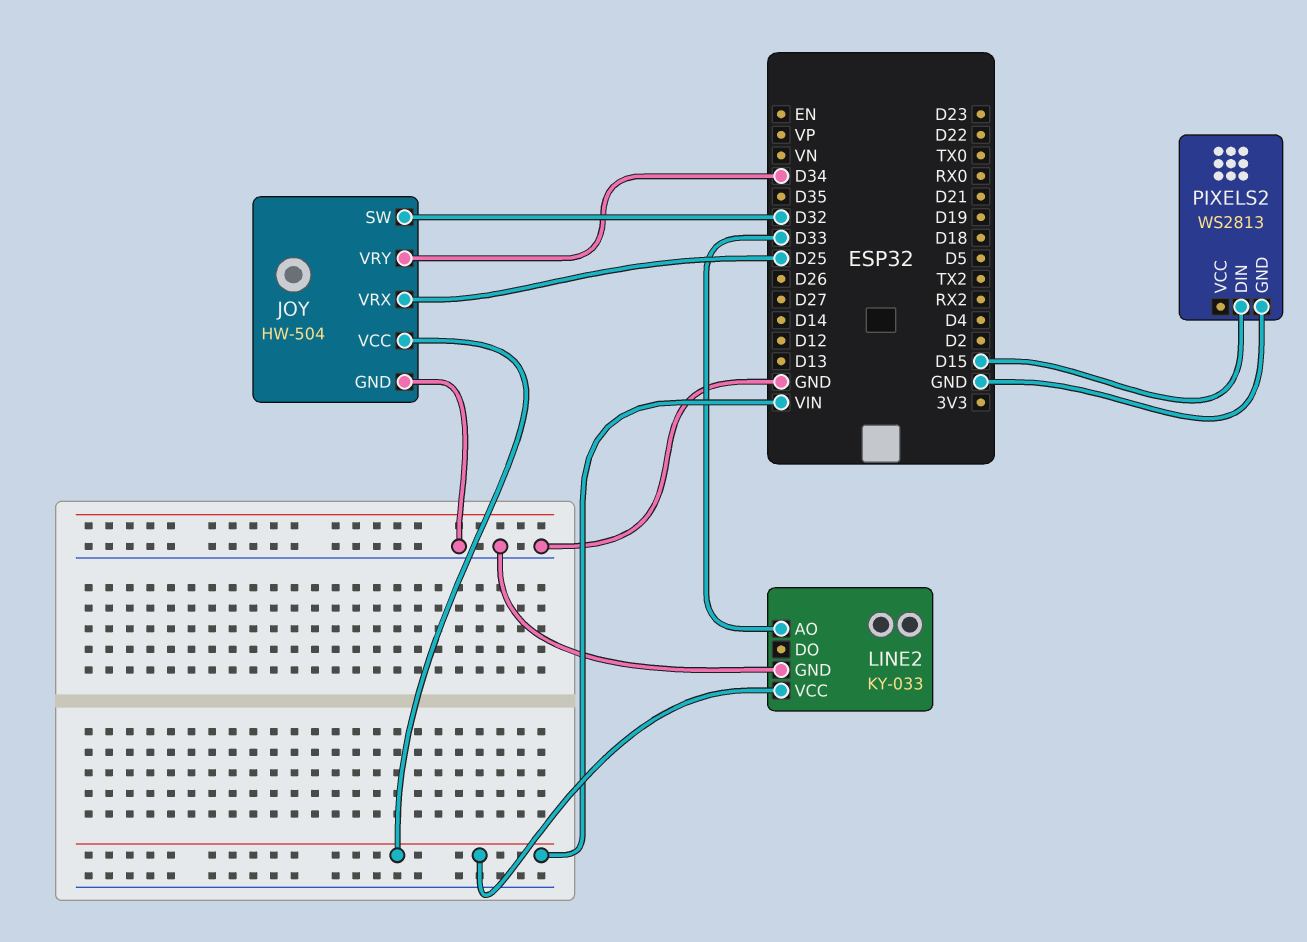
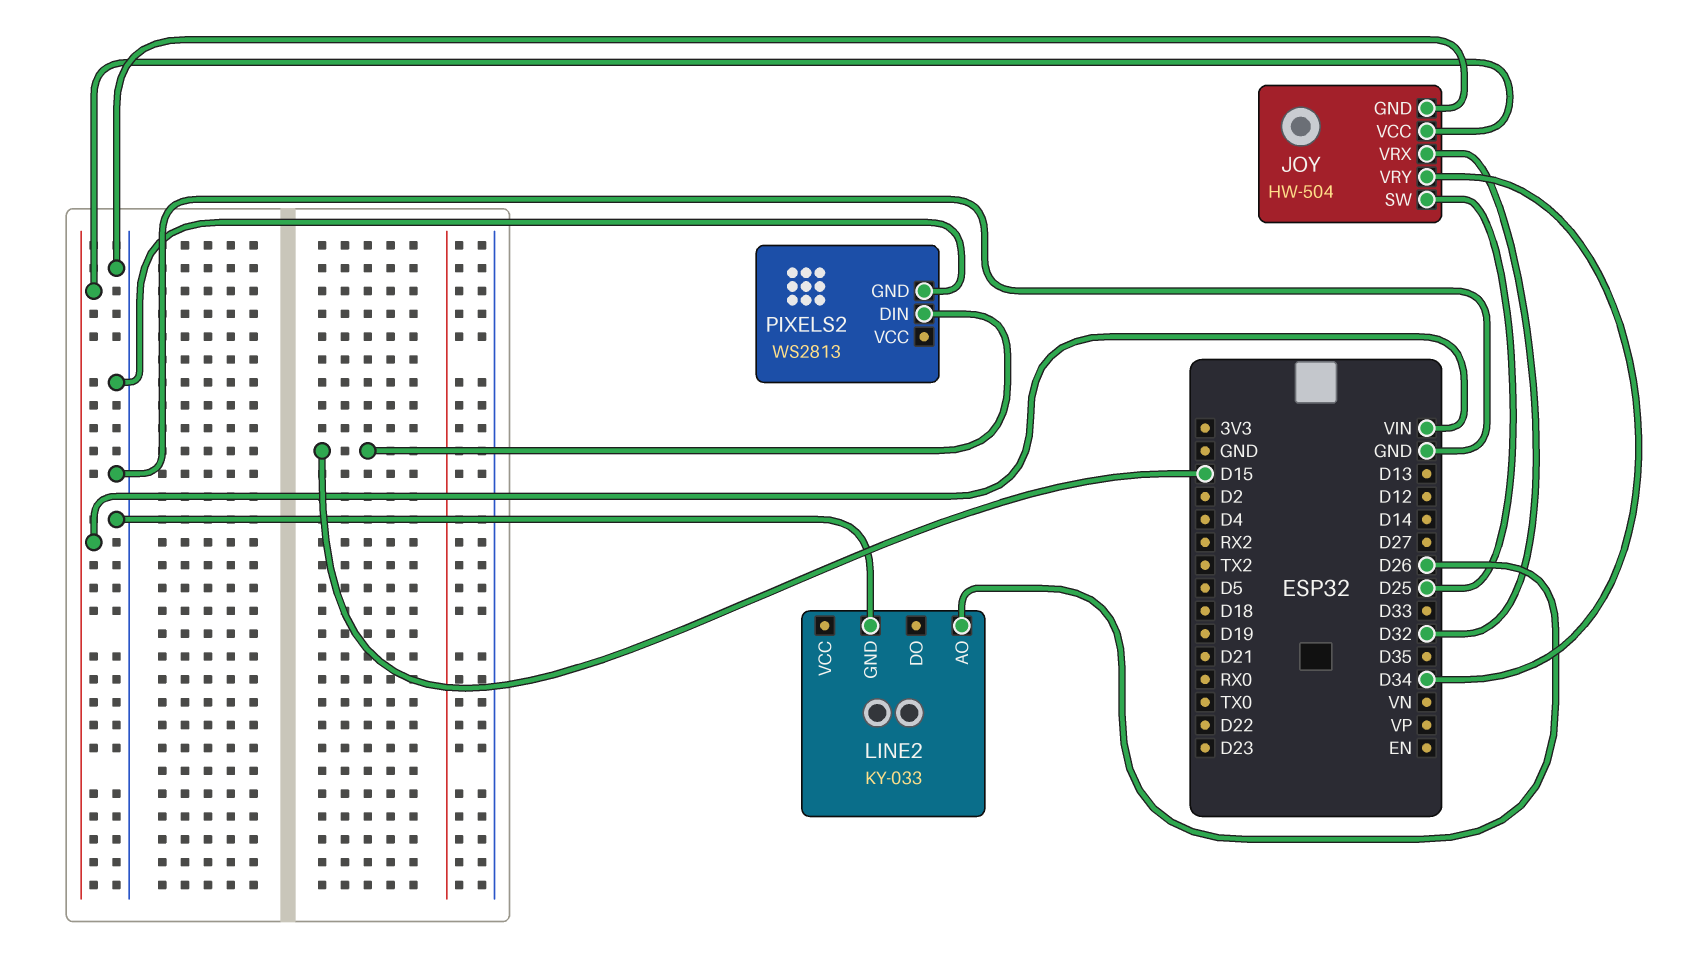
JOY pin SW: D32 -> D25
JOY pin VRX: D25 -> D32
LINE2 pin AO: D33 -> D26
LINE2 pin VCC: VIN -> none

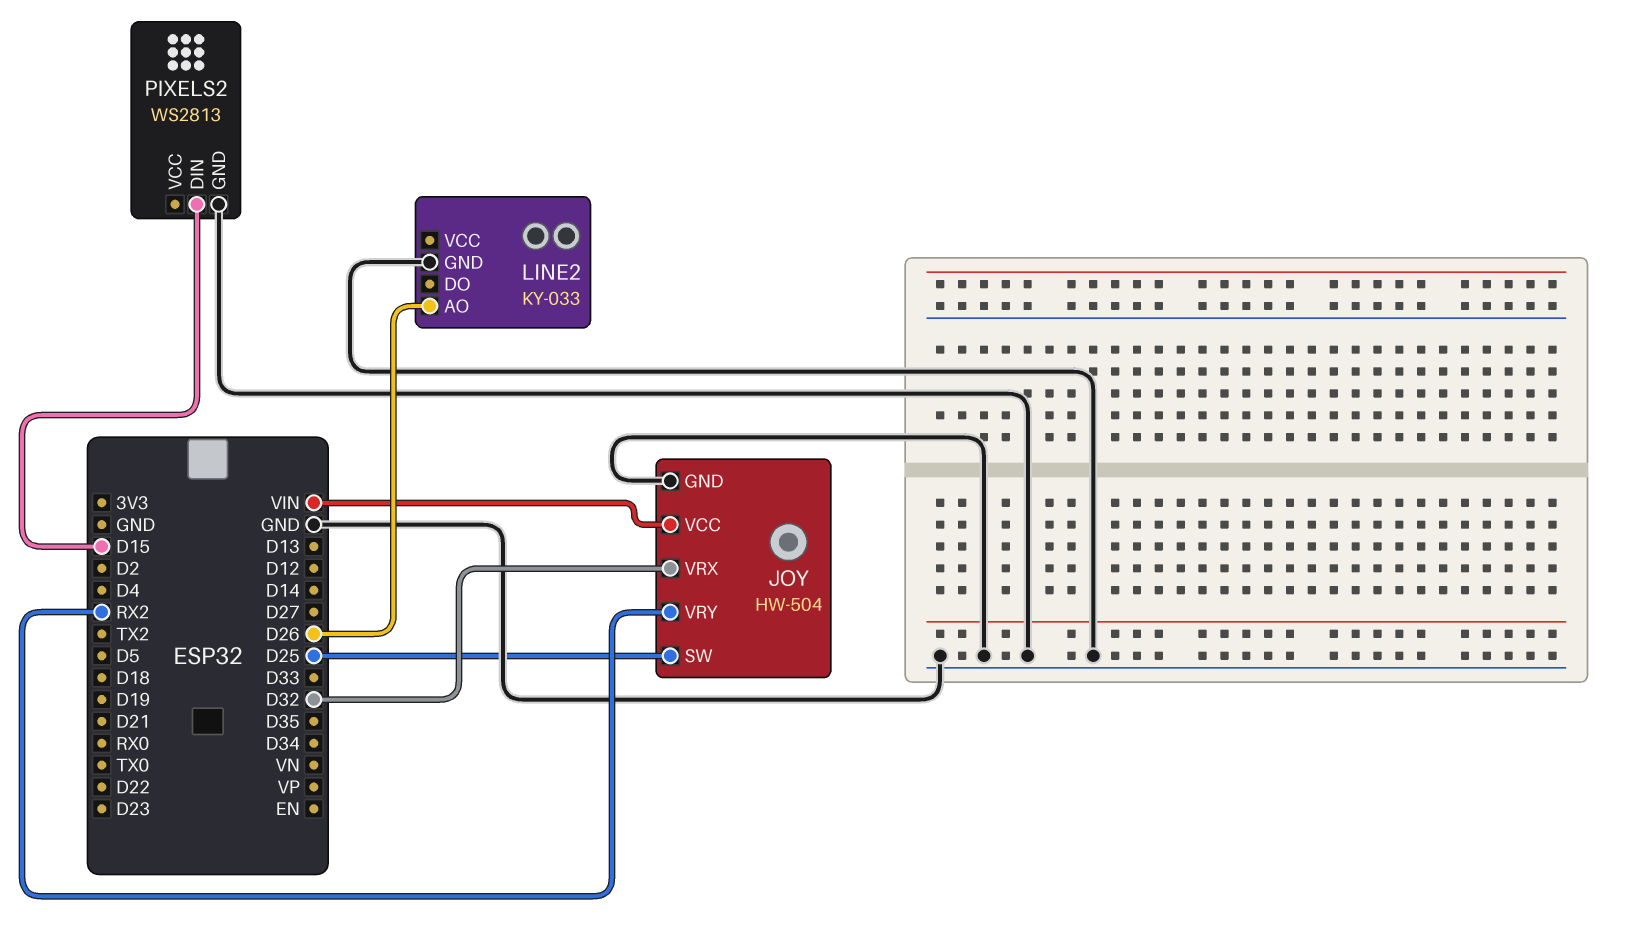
JOY pin VRY: D34 -> RX2

